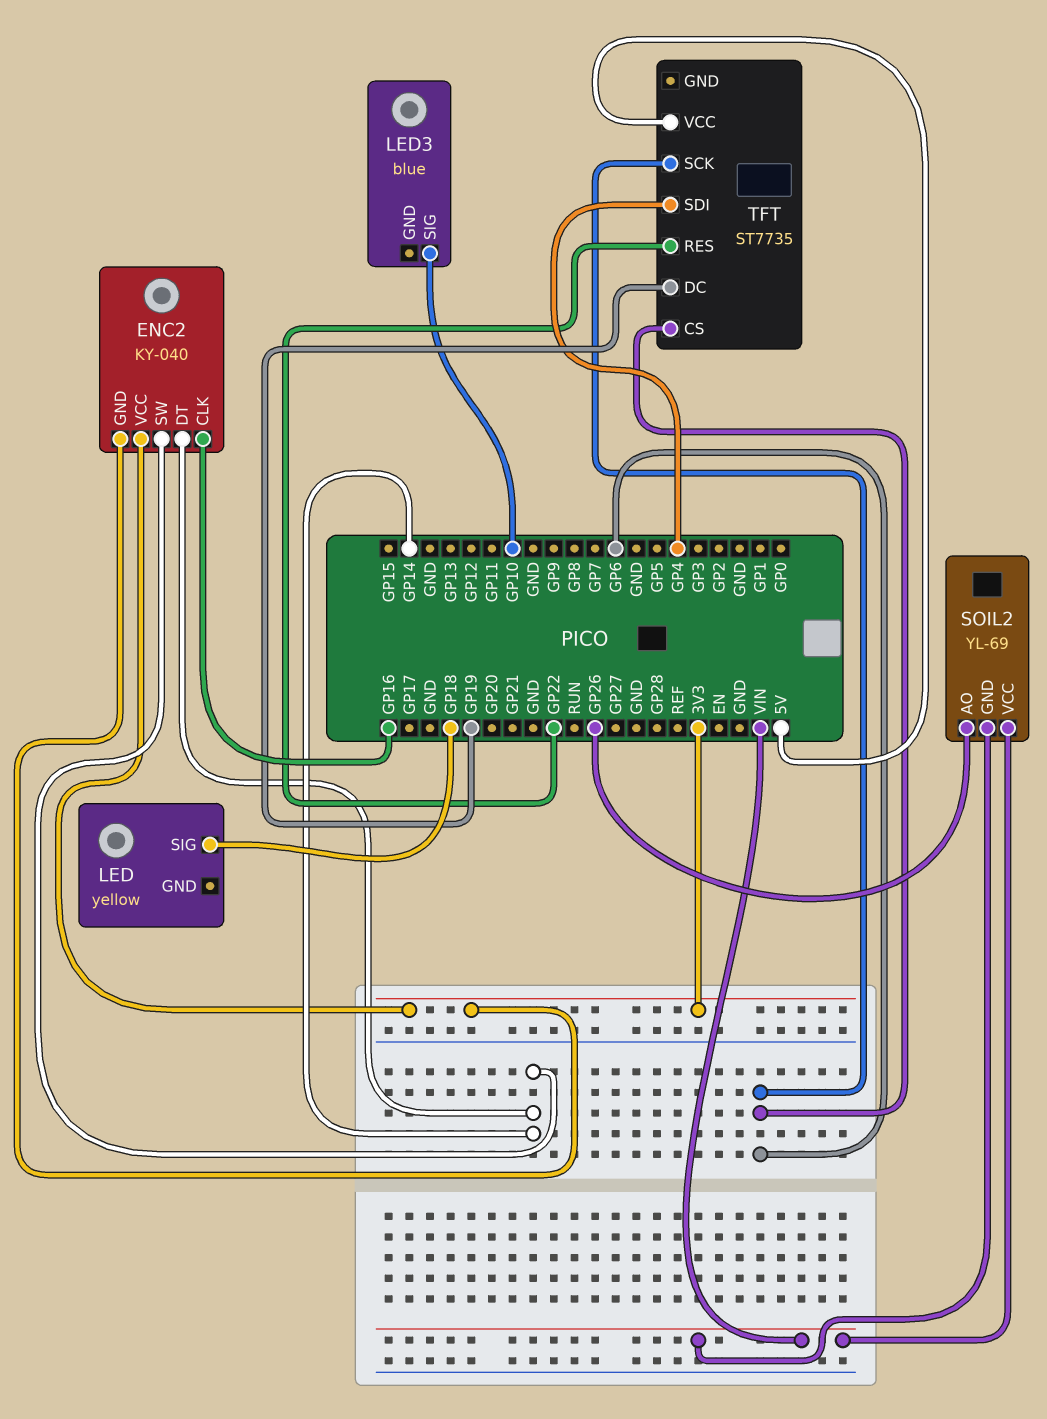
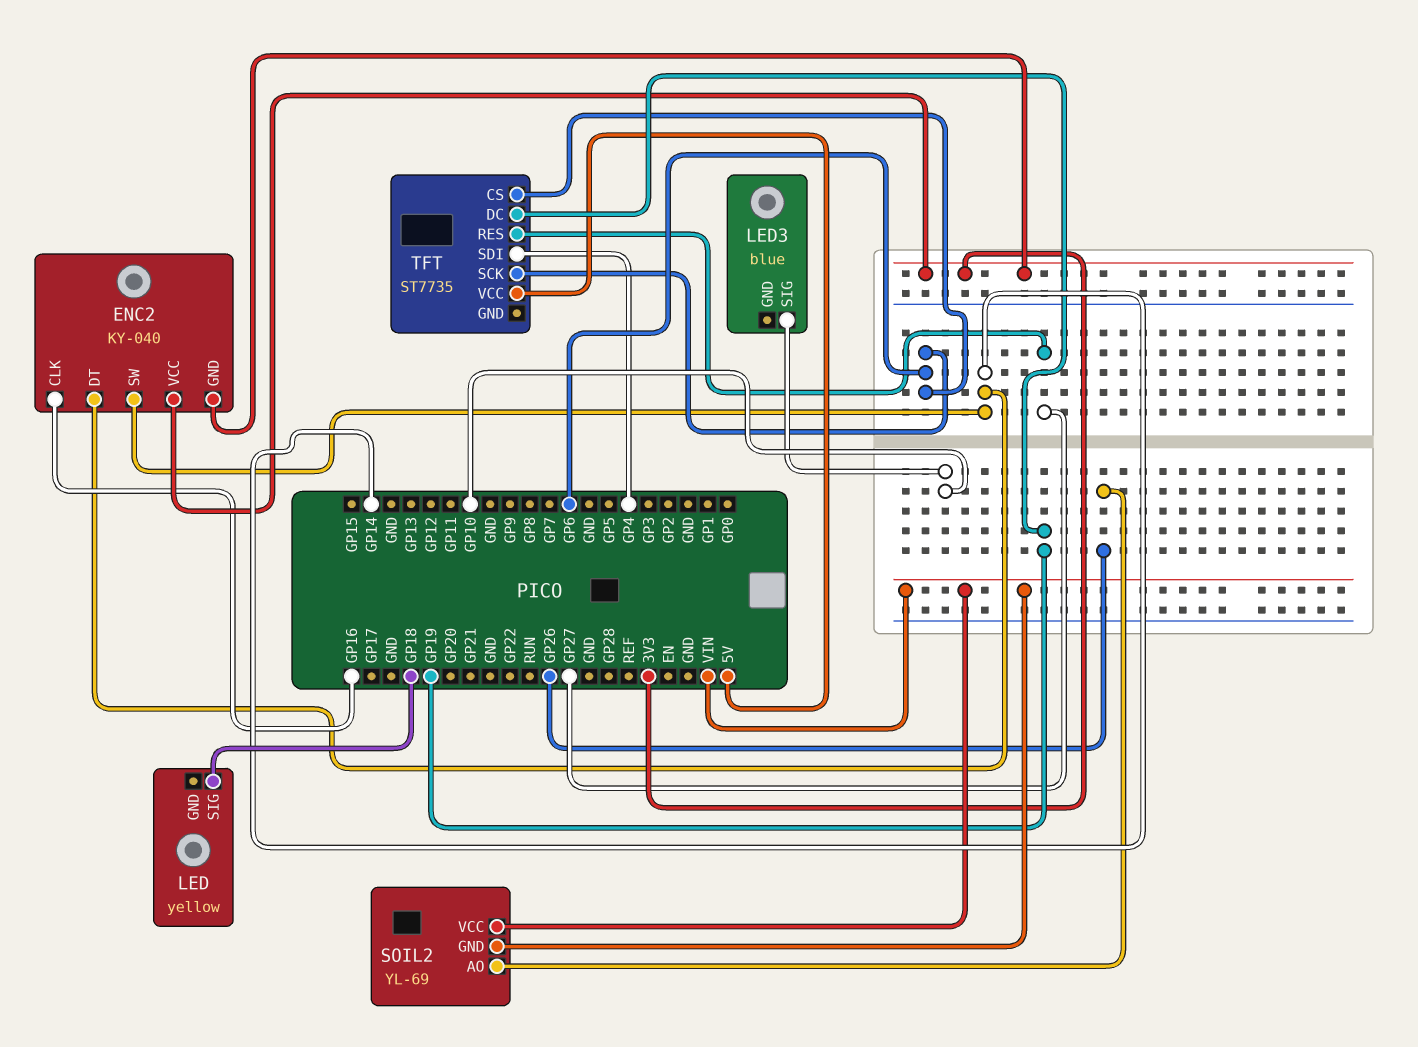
TFT pin RES: GP22 -> GP27

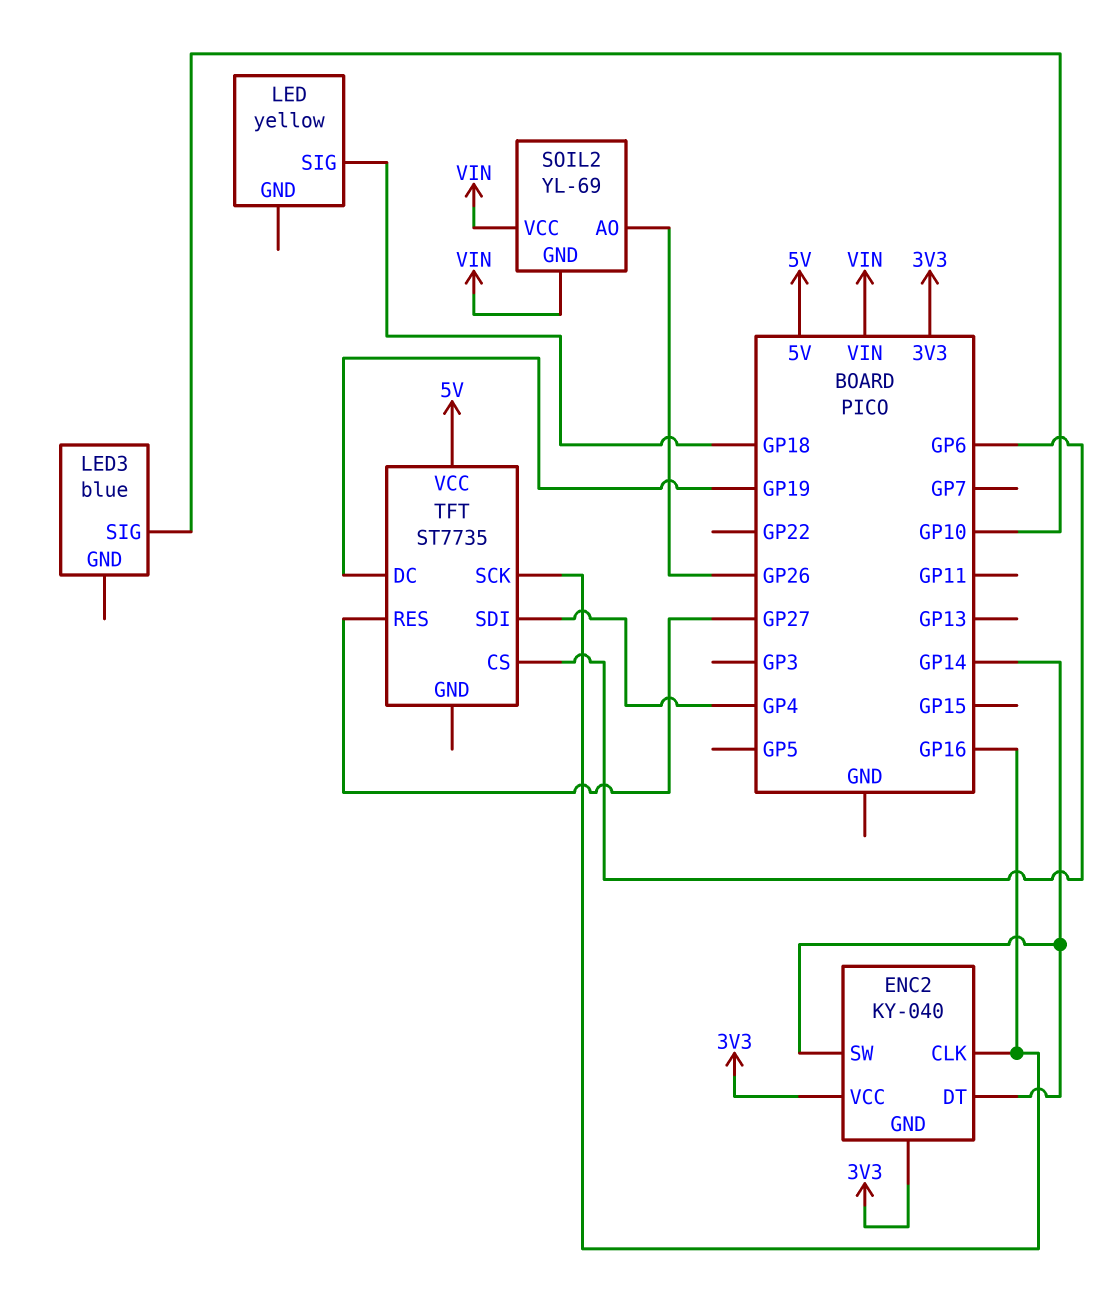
TFT pin SCK: GP6 -> GP16

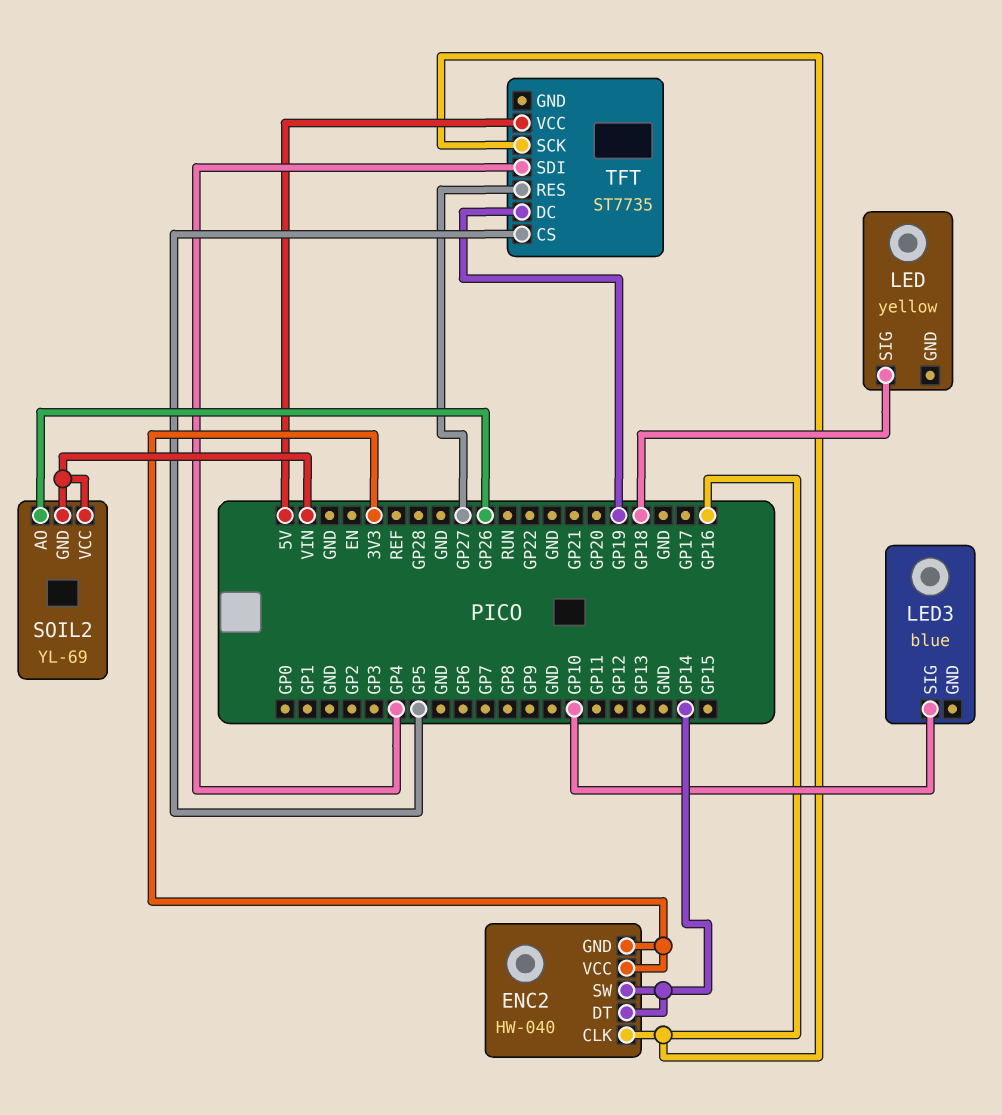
ENC2: KY-040 -> HW-040
TFT pin CS: GP6 -> GP5

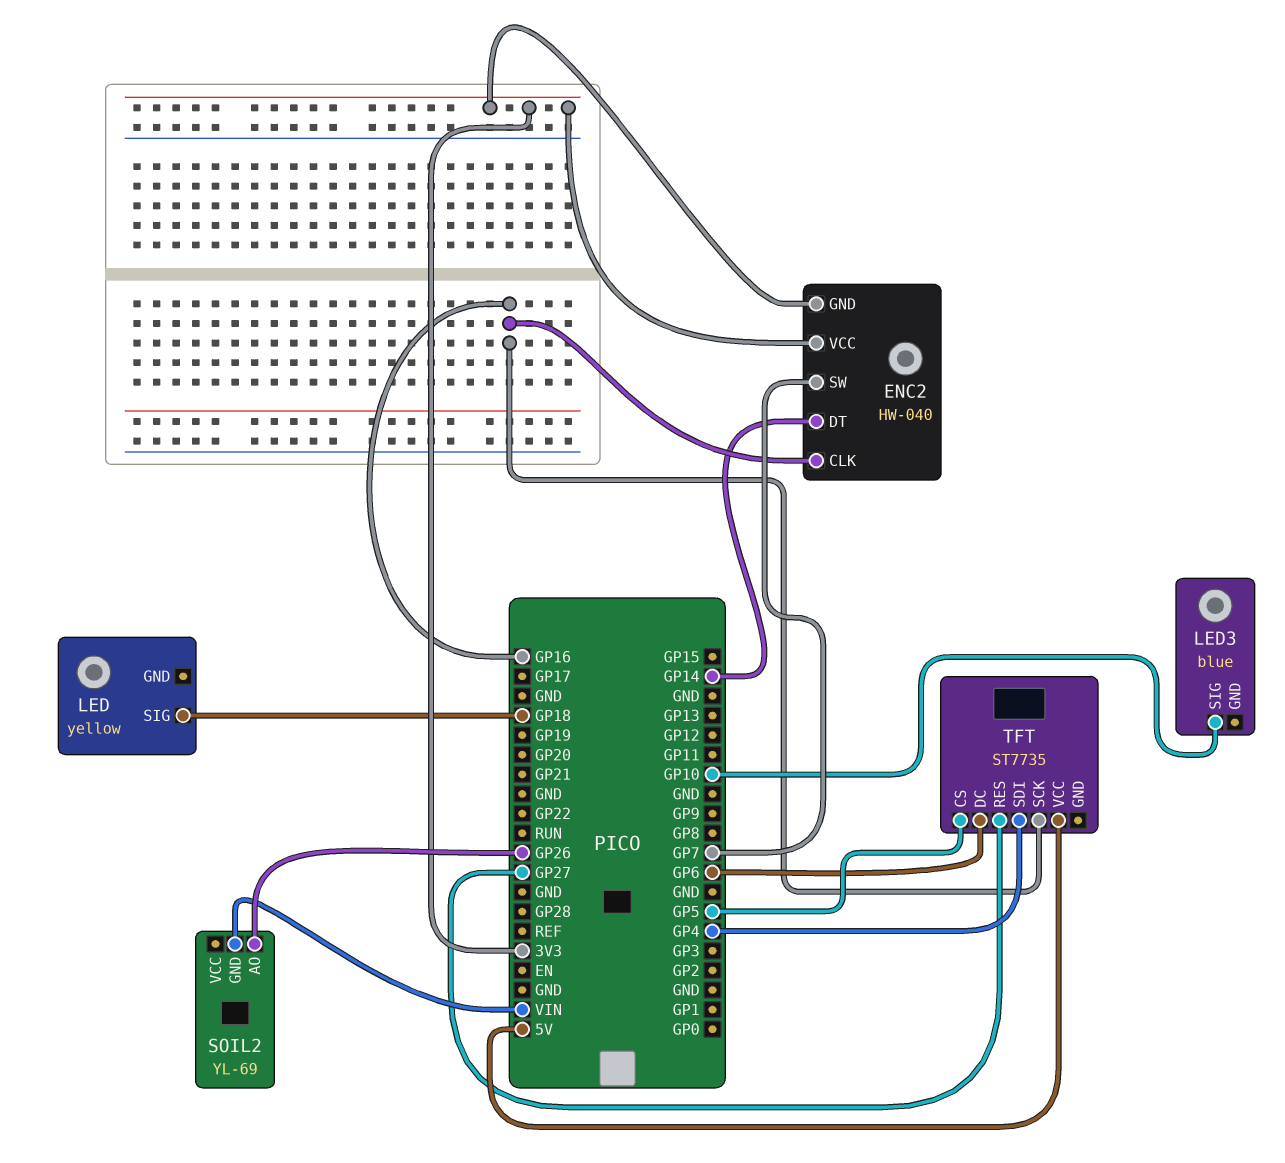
ENC2 pin SW: GP14 -> GP7
SOIL2 pin VCC: VIN -> none
TFT pin DC: GP19 -> GP6

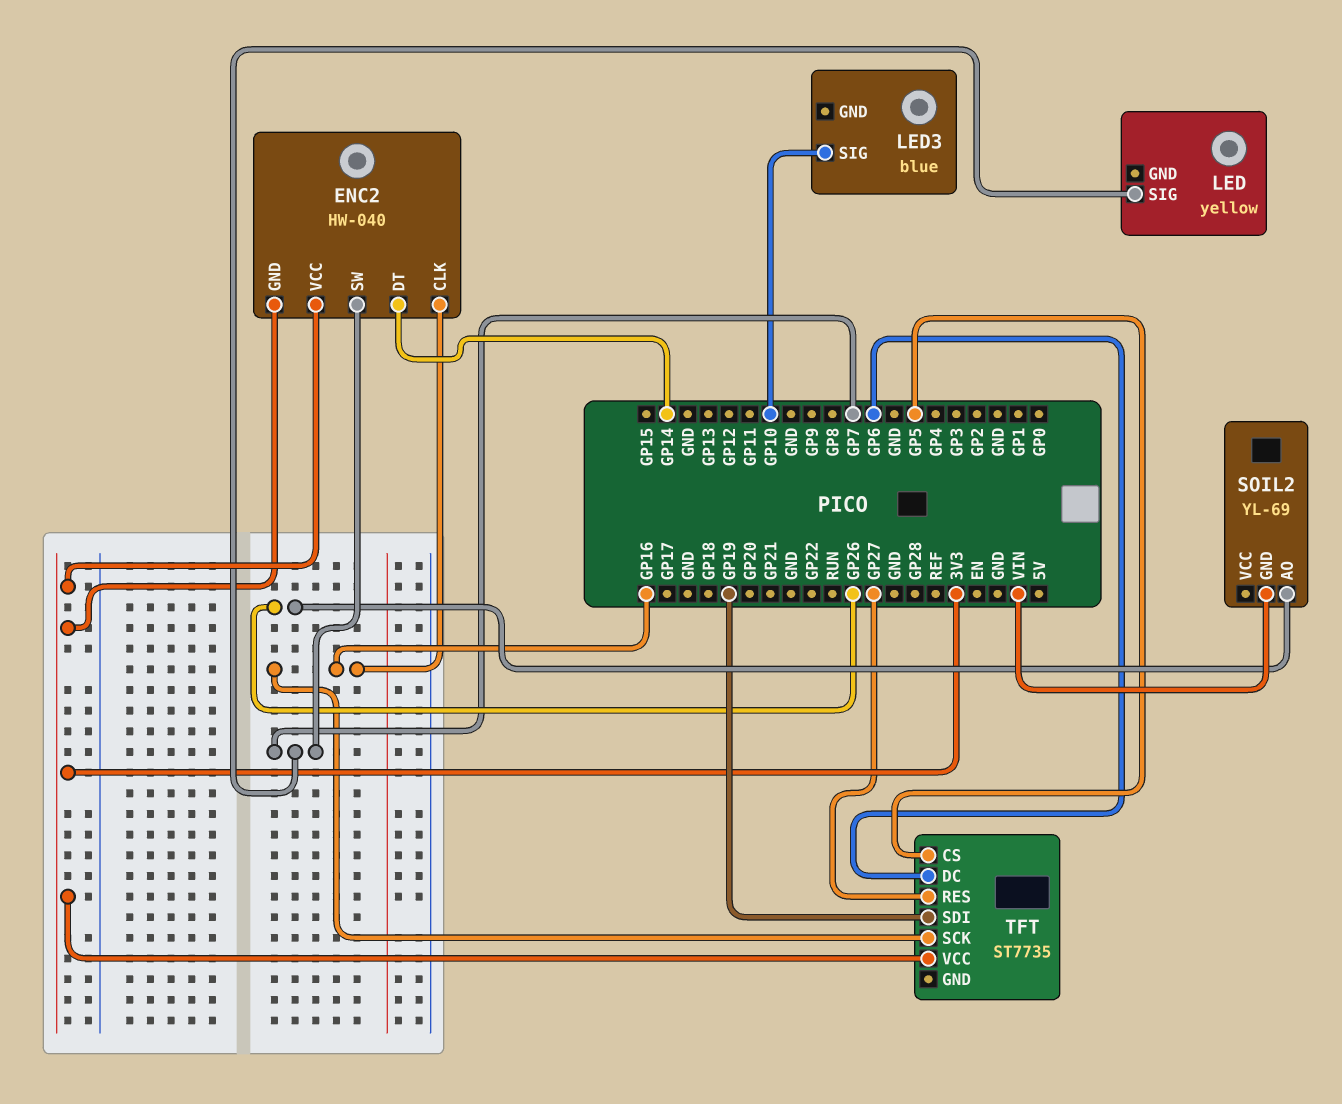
LED pin SIG: GP18 -> GP7
TFT pin SDI: GP4 -> GP19
TFT pin VCC: 5V -> 3V3

